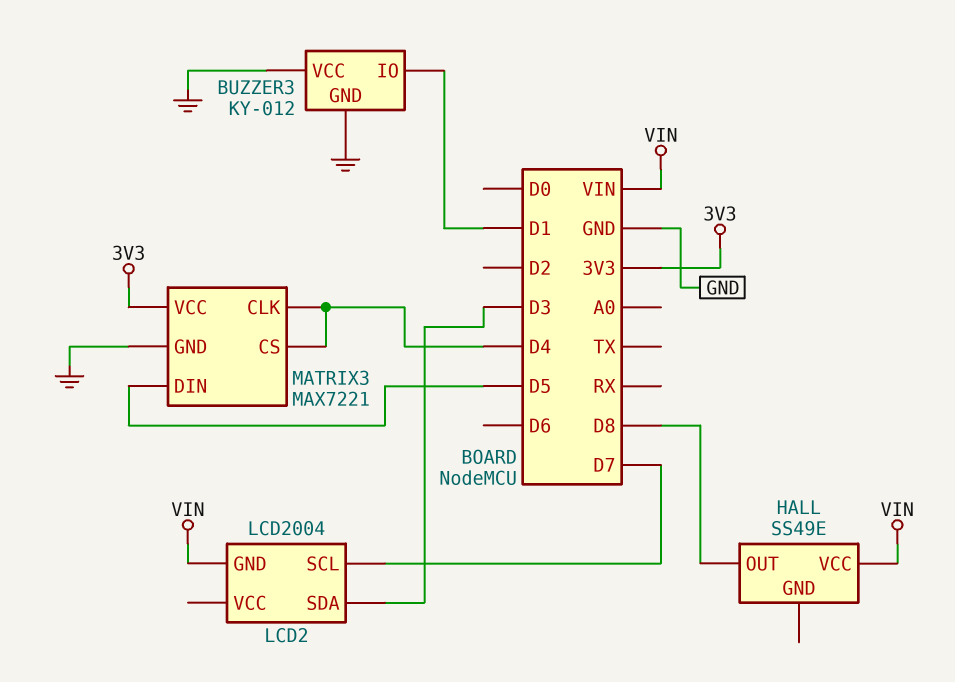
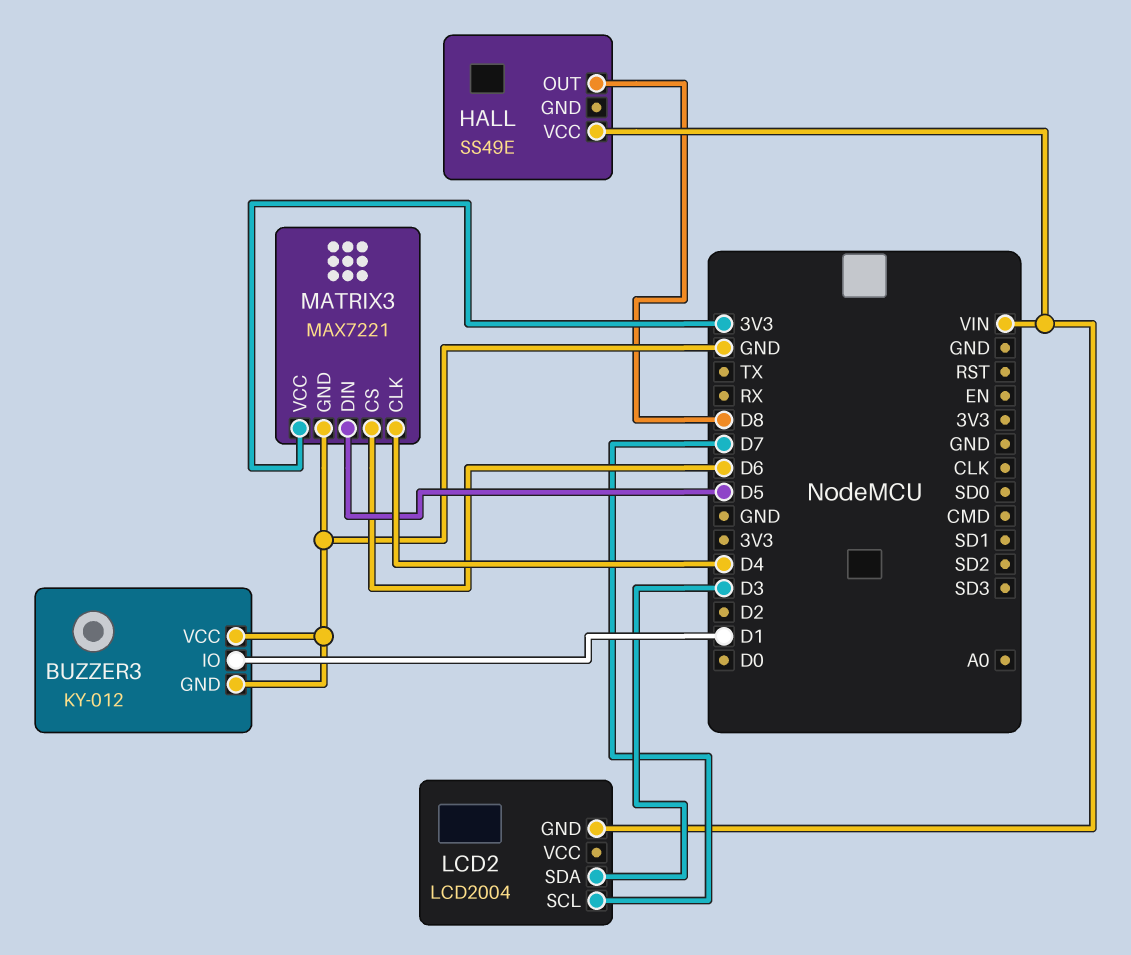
MATRIX3 pin CS: D4 -> D6

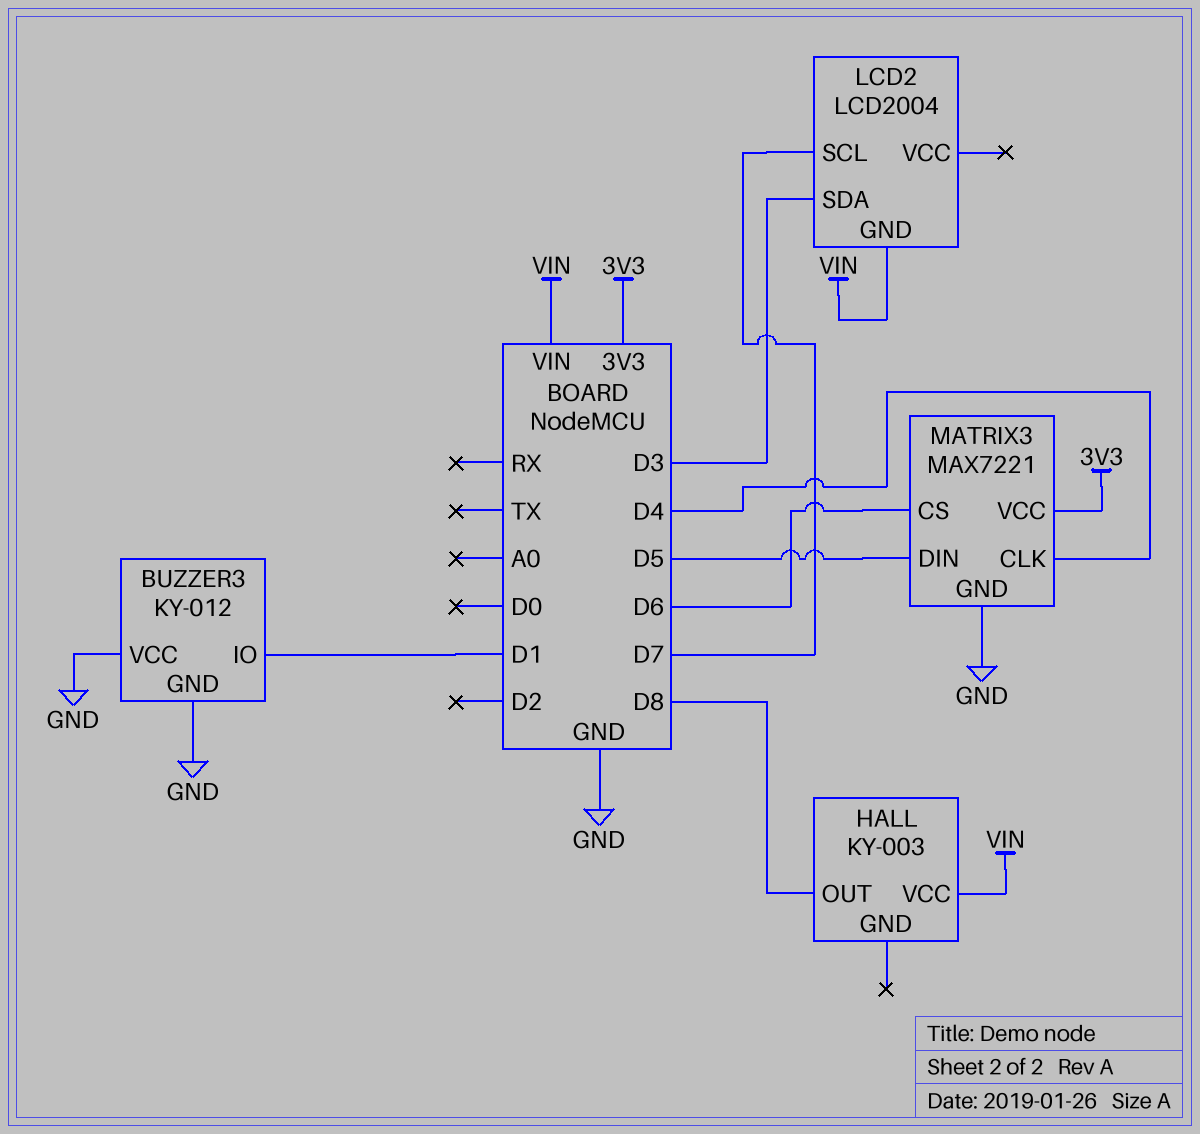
HALL: SS49E -> KY-003

